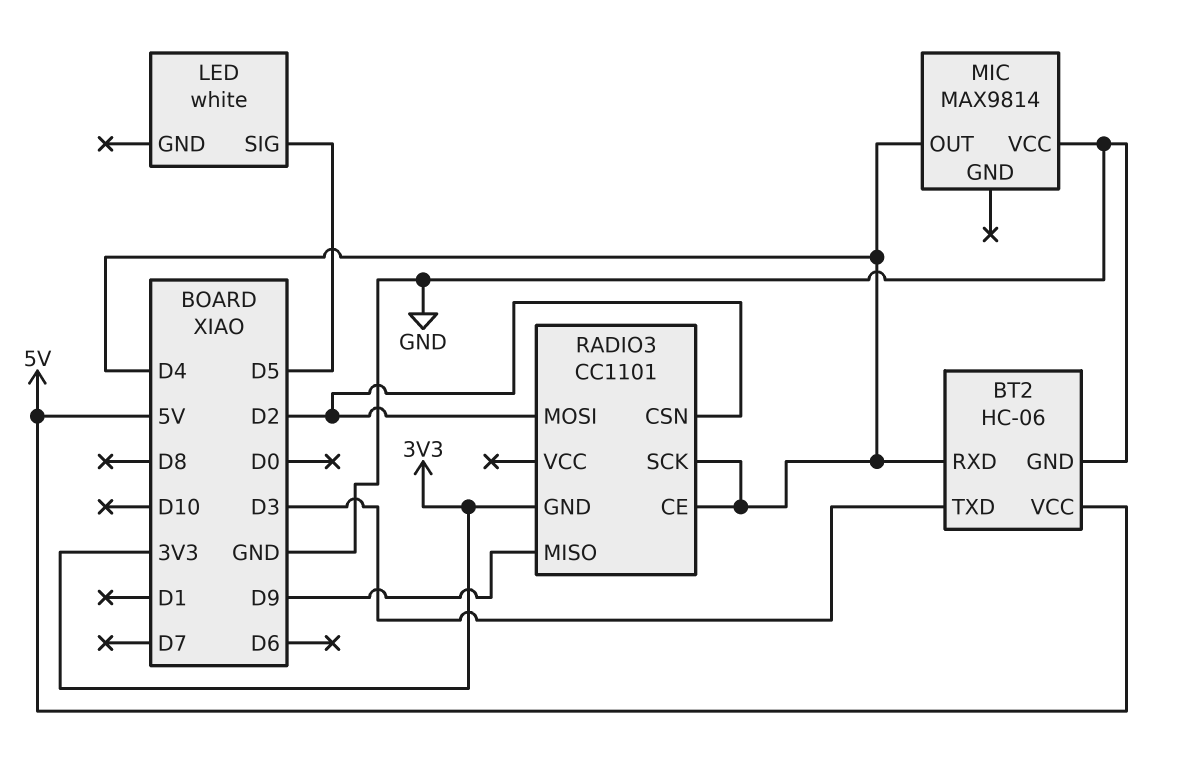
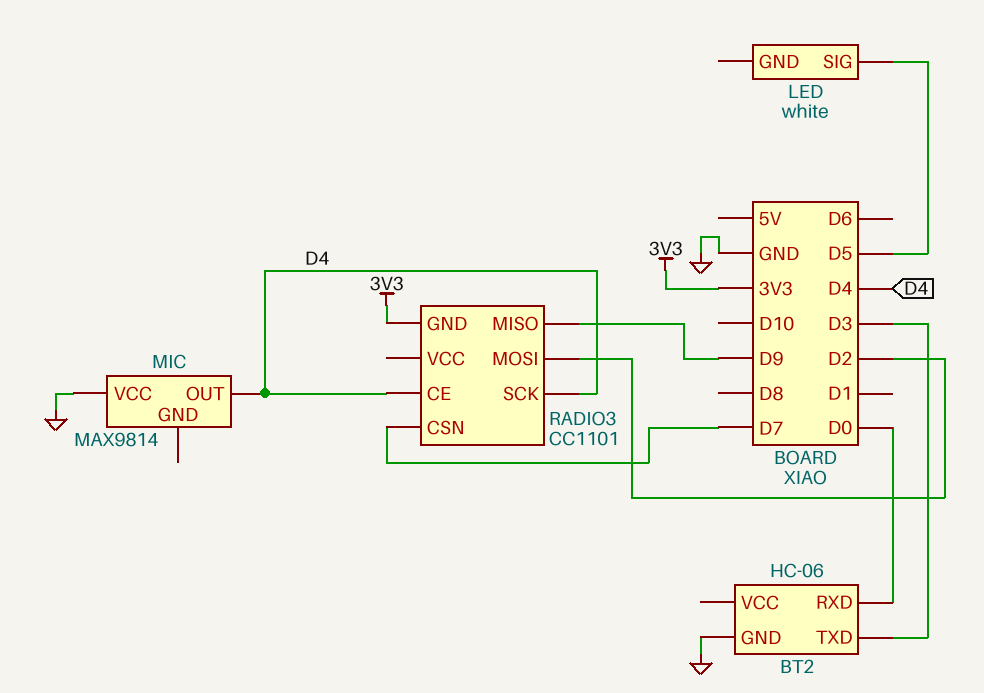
BT2 pin RXD: D4 -> D0
BT2 pin VCC: 5V -> none
RADIO3 pin CSN: D2 -> D7

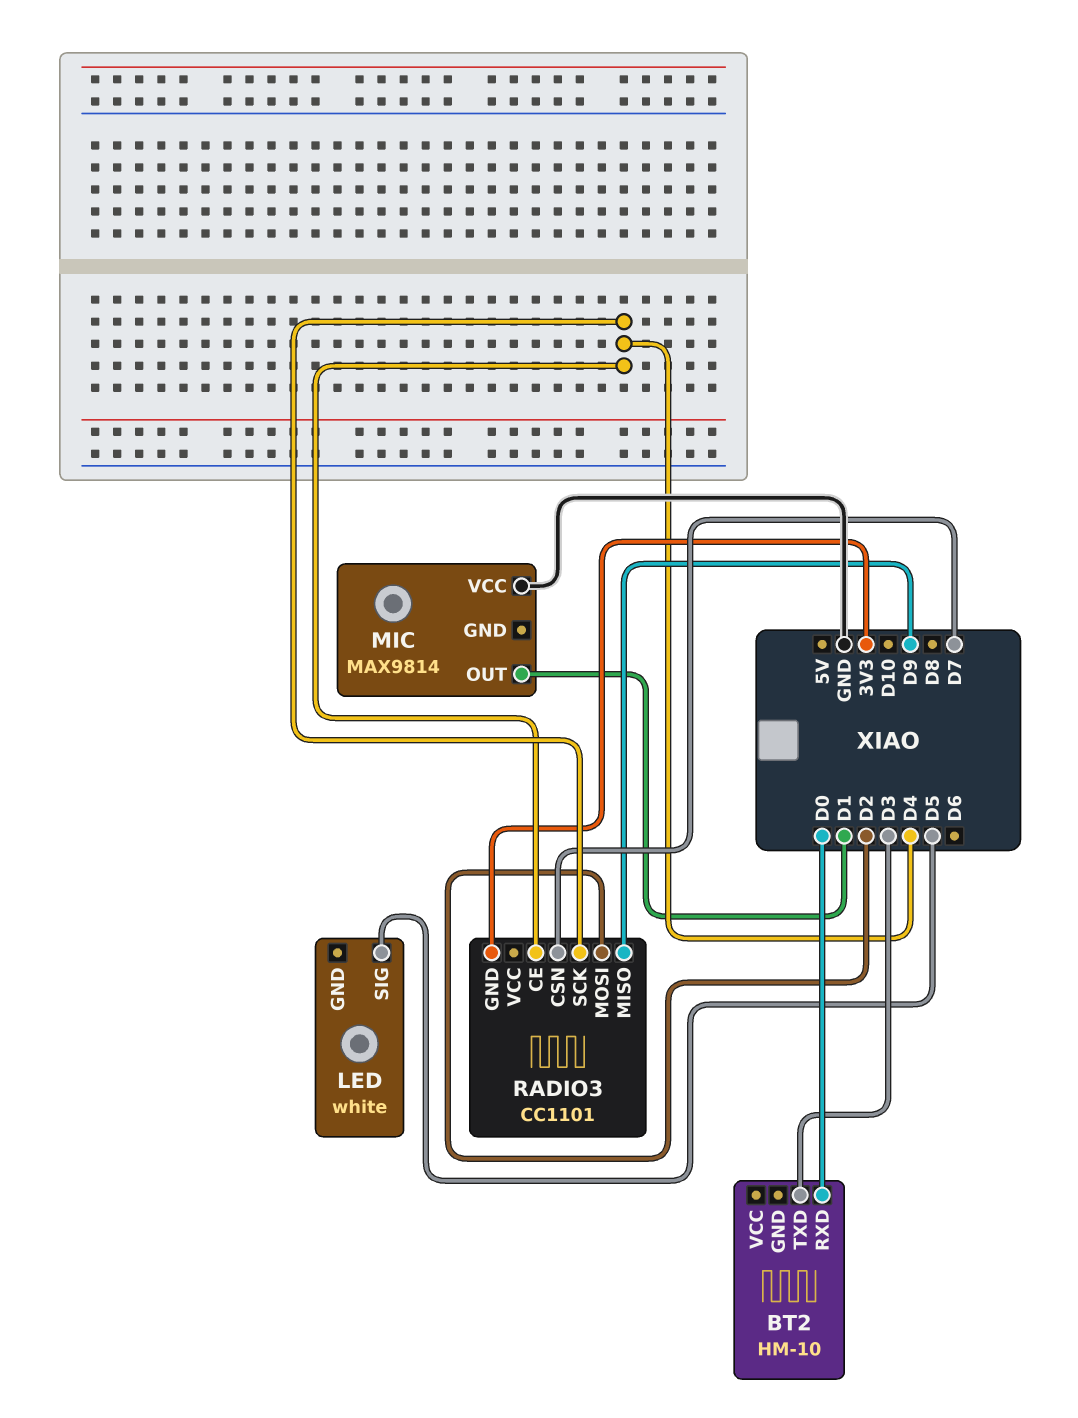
BT2: HC-06 -> HM-10
BT2 pin GND: GND -> none
MIC pin OUT: D4 -> D1

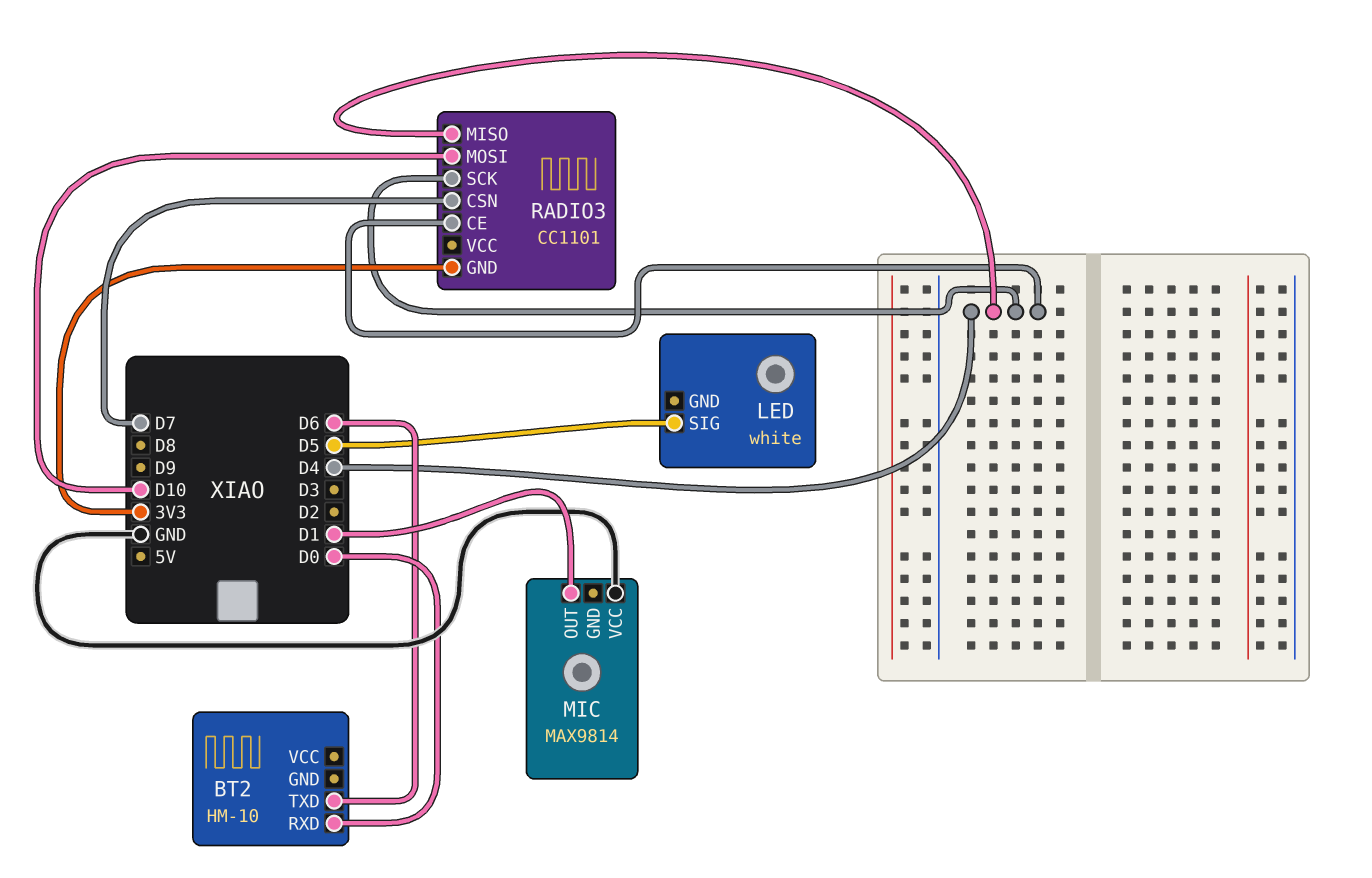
BT2 pin TXD: D3 -> D6
RADIO3 pin MISO: D9 -> D4
RADIO3 pin MOSI: D2 -> D10

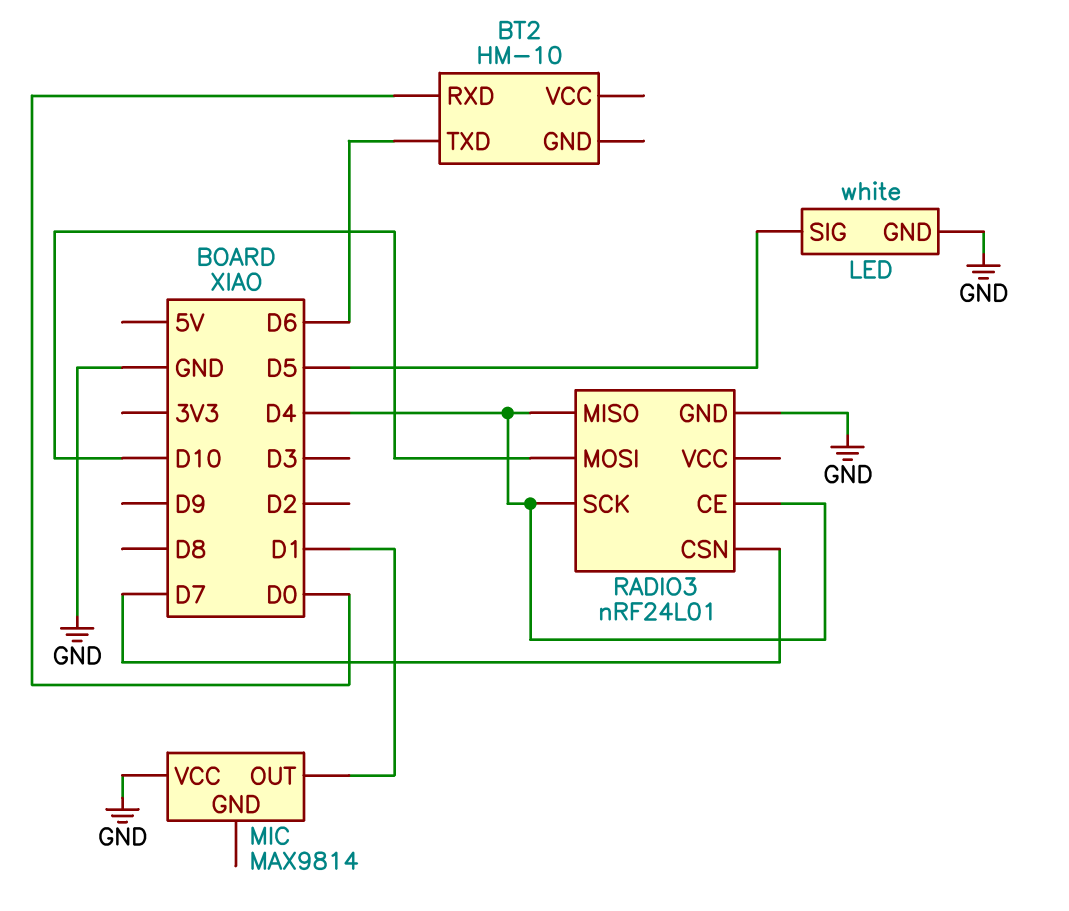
LED pin GND: none -> GND
RADIO3: CC1101 -> nRF24L01
RADIO3 pin GND: 3V3 -> GND

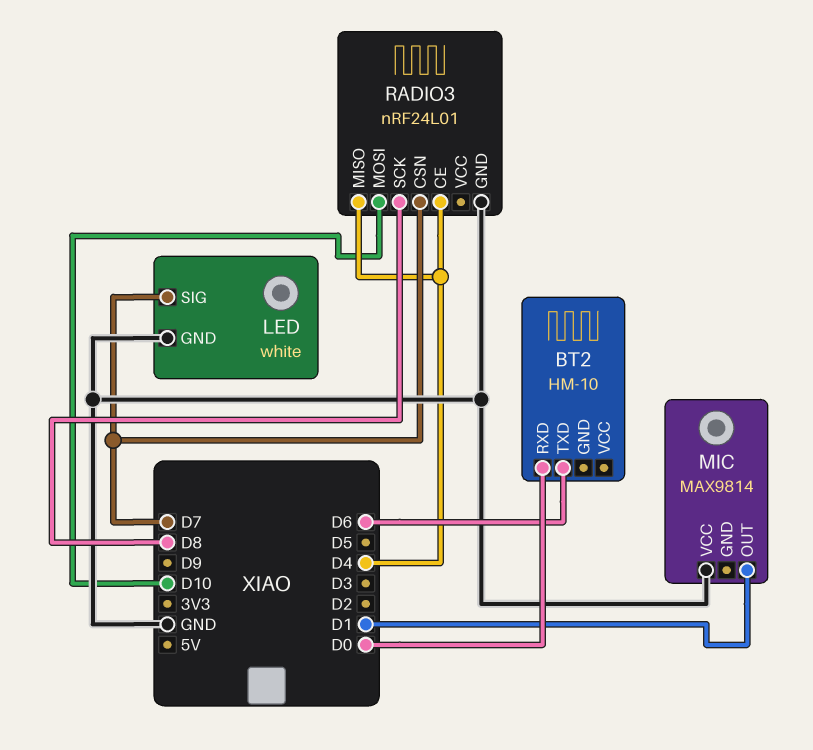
LED pin SIG: D5 -> D7
RADIO3 pin SCK: D4 -> D8

